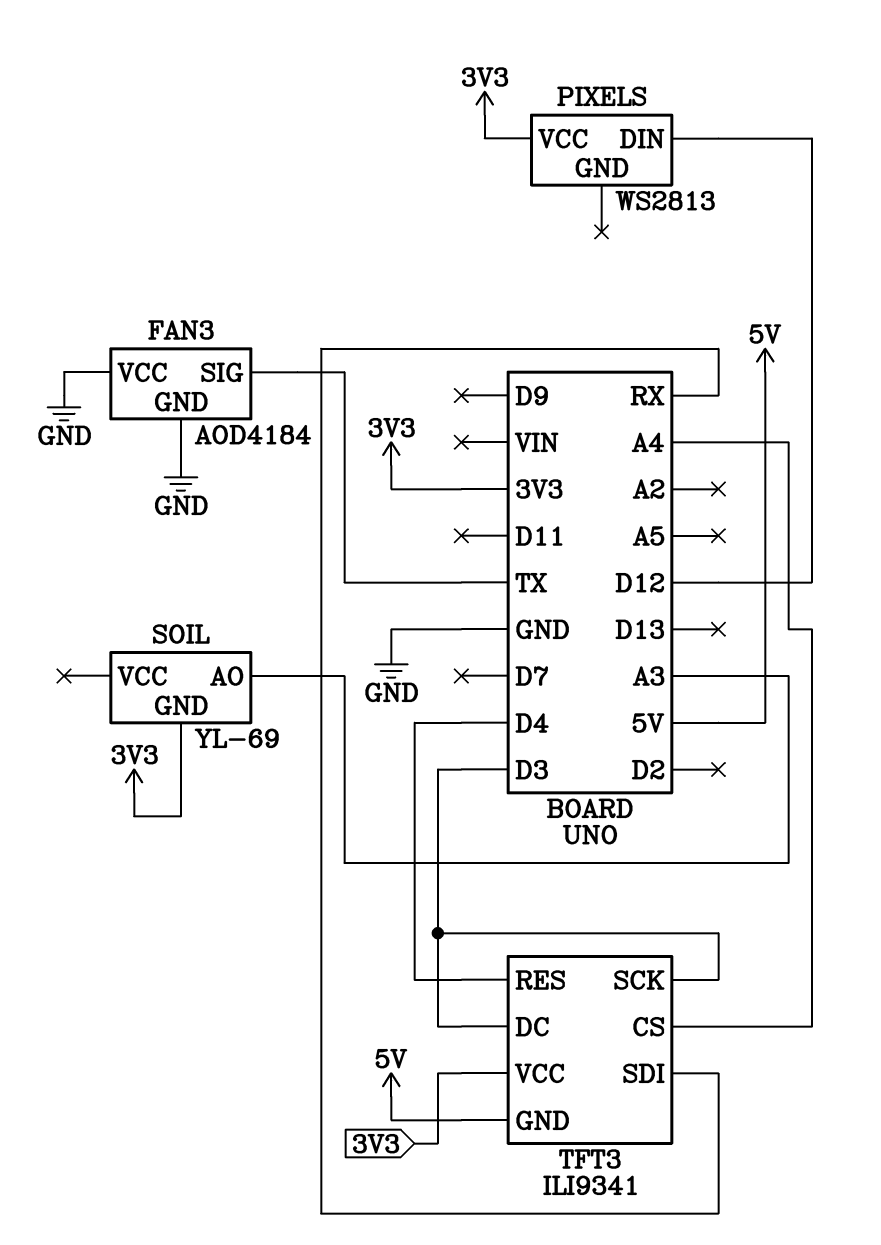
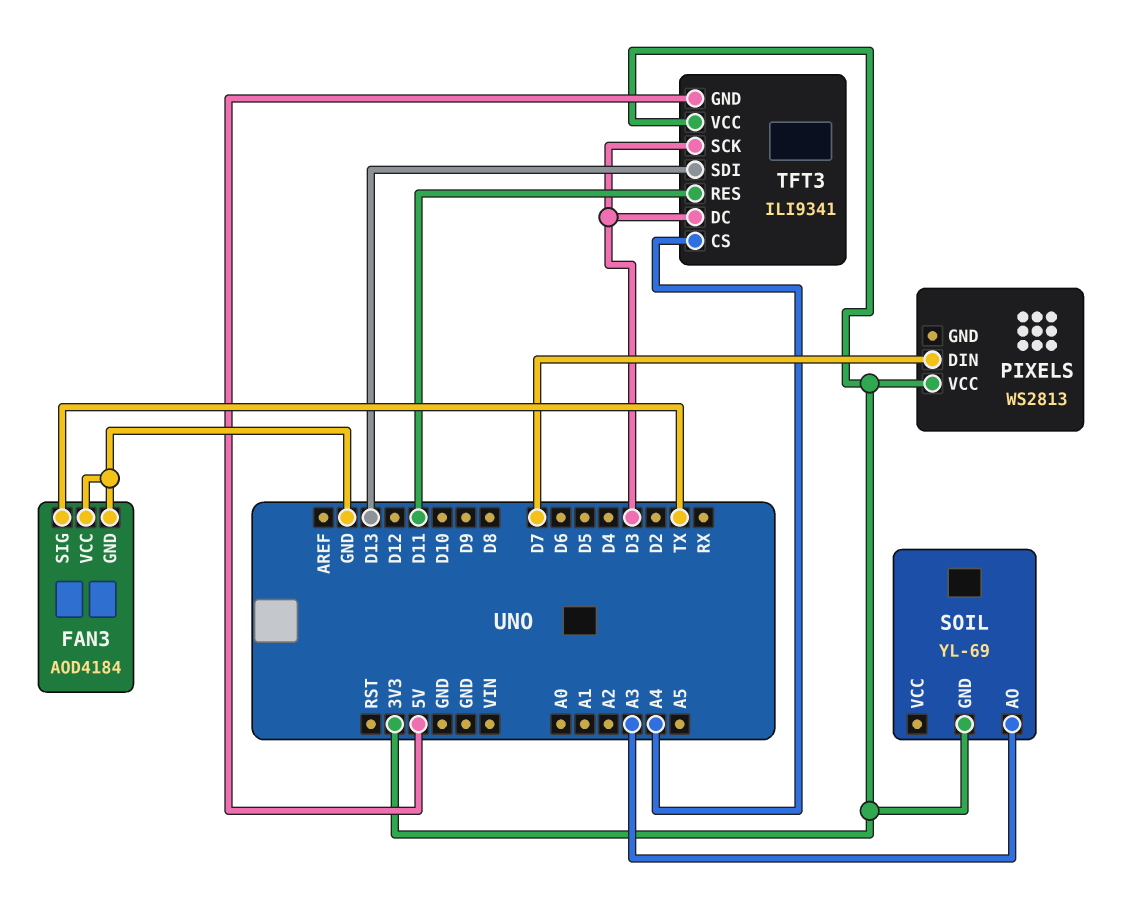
PIXELS pin DIN: D12 -> D7
TFT3 pin RES: D4 -> D11
TFT3 pin SDI: RX -> D13

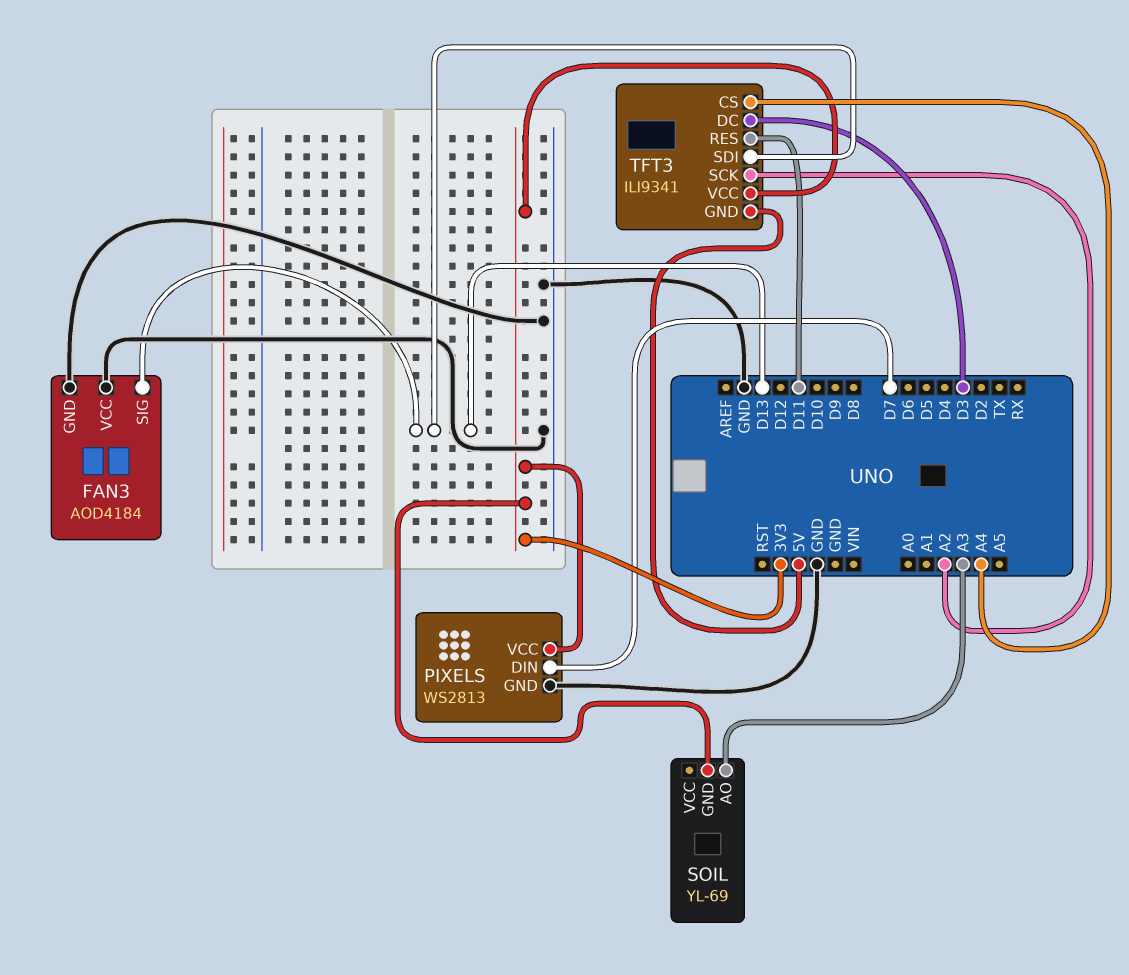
FAN3 pin SIG: TX -> D13
PIXELS pin GND: none -> GND
TFT3 pin SCK: D3 -> A2

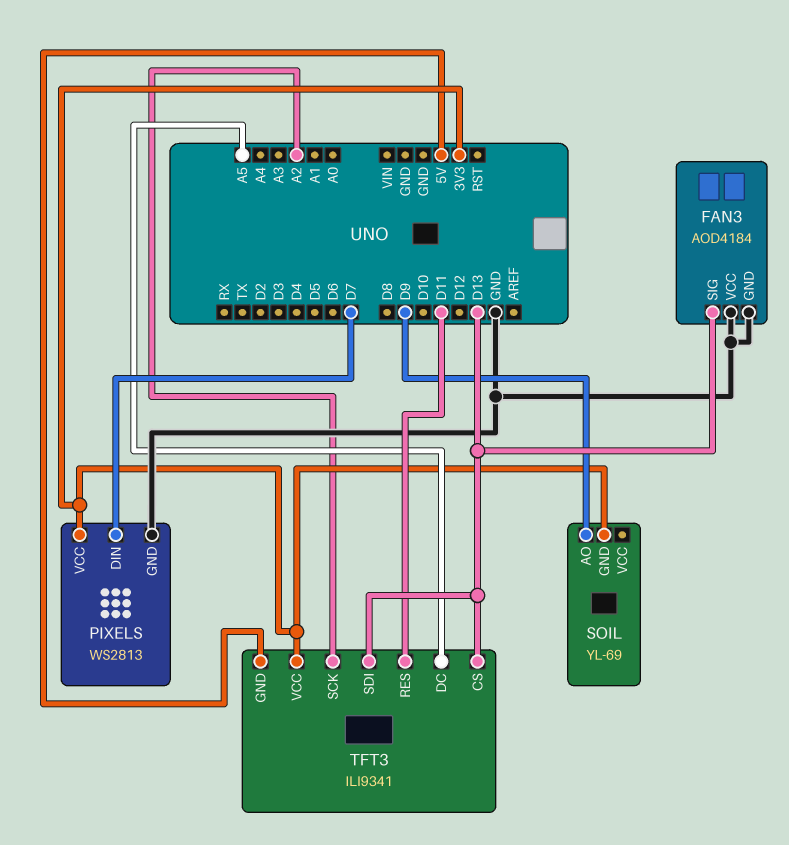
SOIL pin AO: A3 -> D9
TFT3 pin CS: A4 -> D13
TFT3 pin DC: D3 -> A5

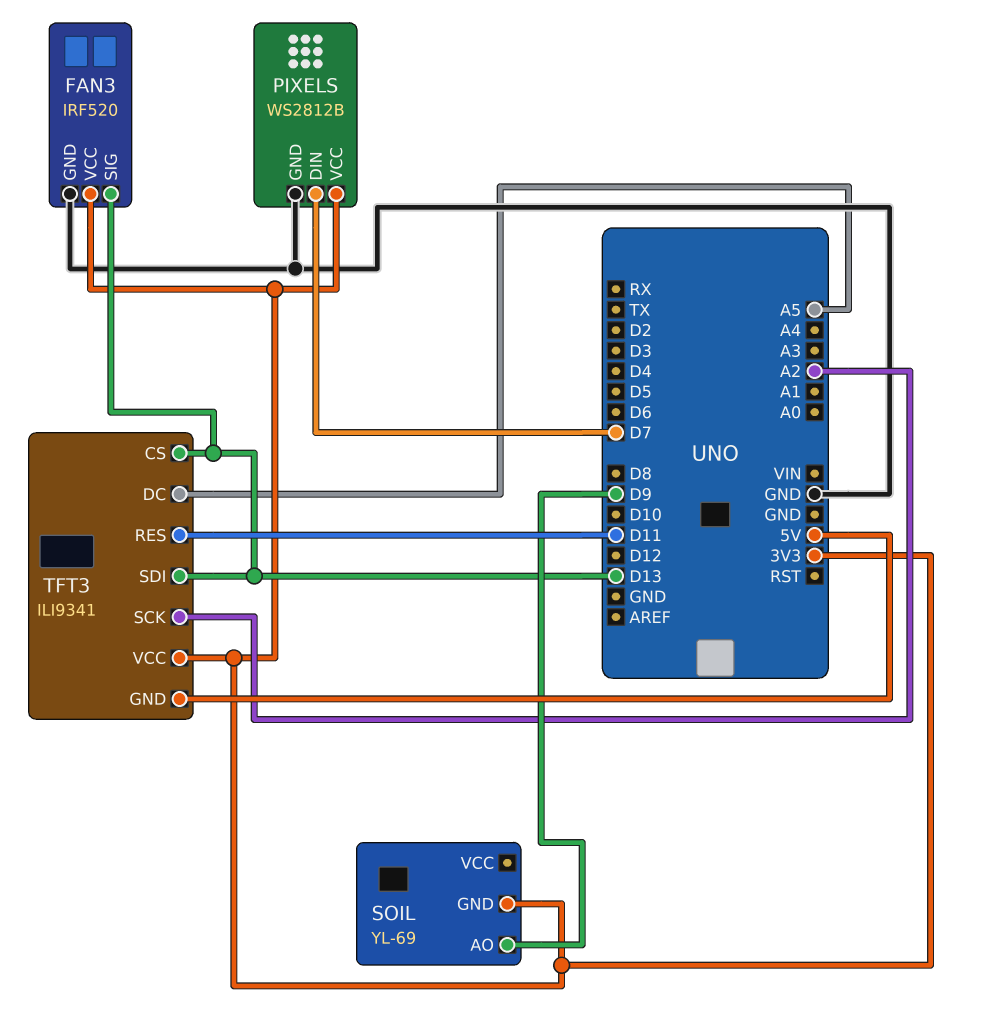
FAN3: AOD4184 -> IRF520
FAN3 pin VCC: GND -> 3V3
PIXELS: WS2813 -> WS2812B

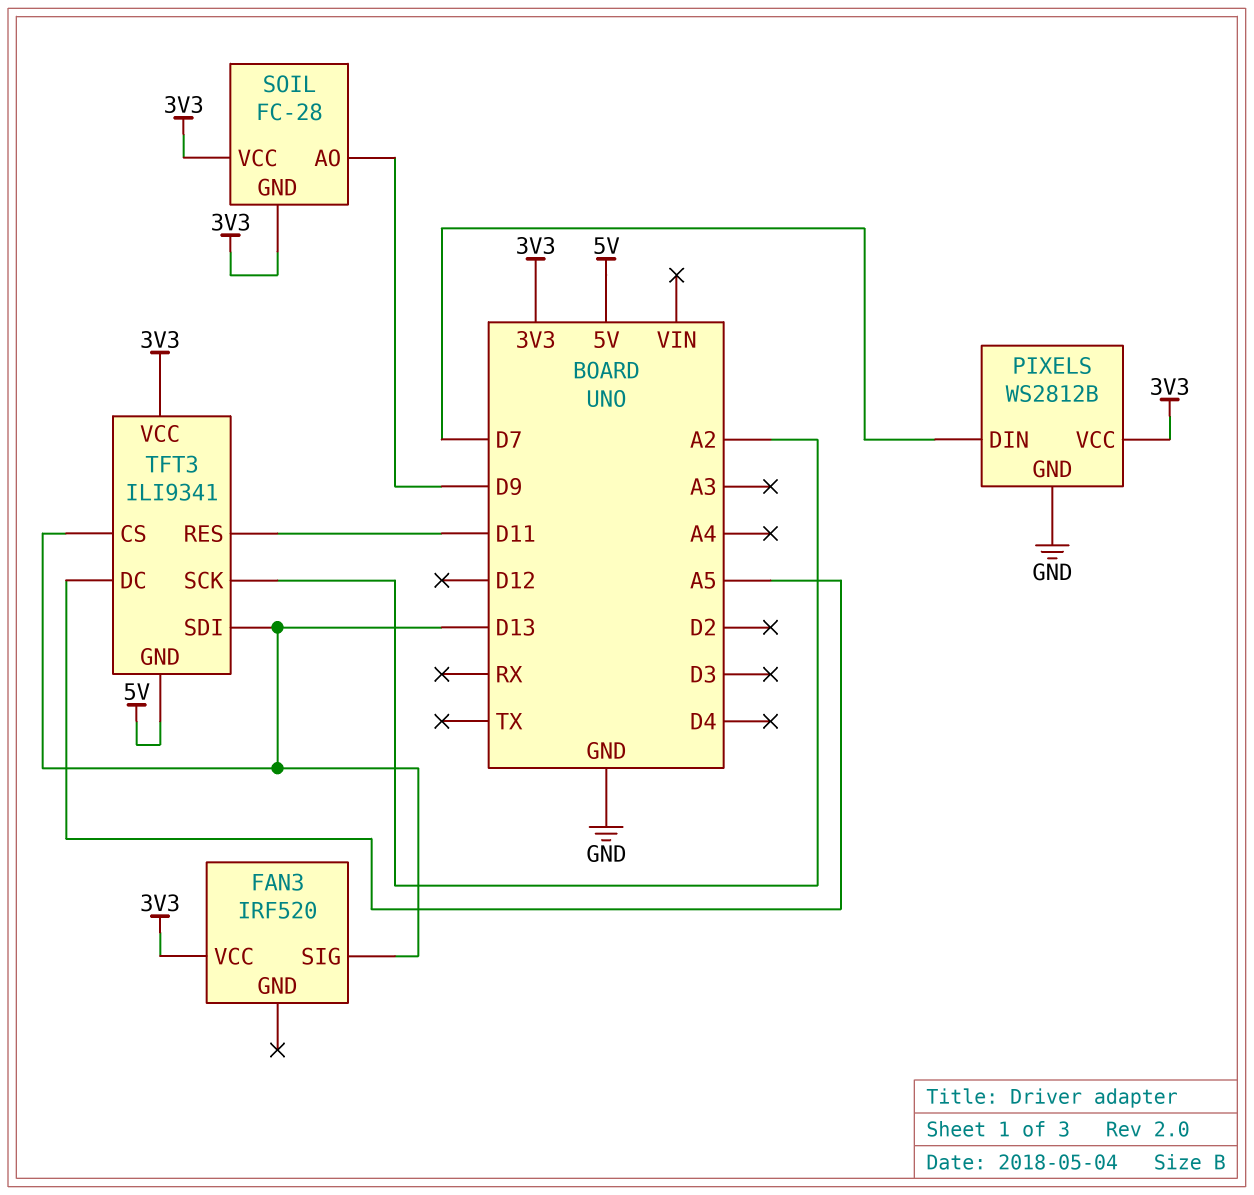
FAN3 pin GND: GND -> none
SOIL: YL-69 -> FC-28
SOIL pin VCC: none -> 3V3

